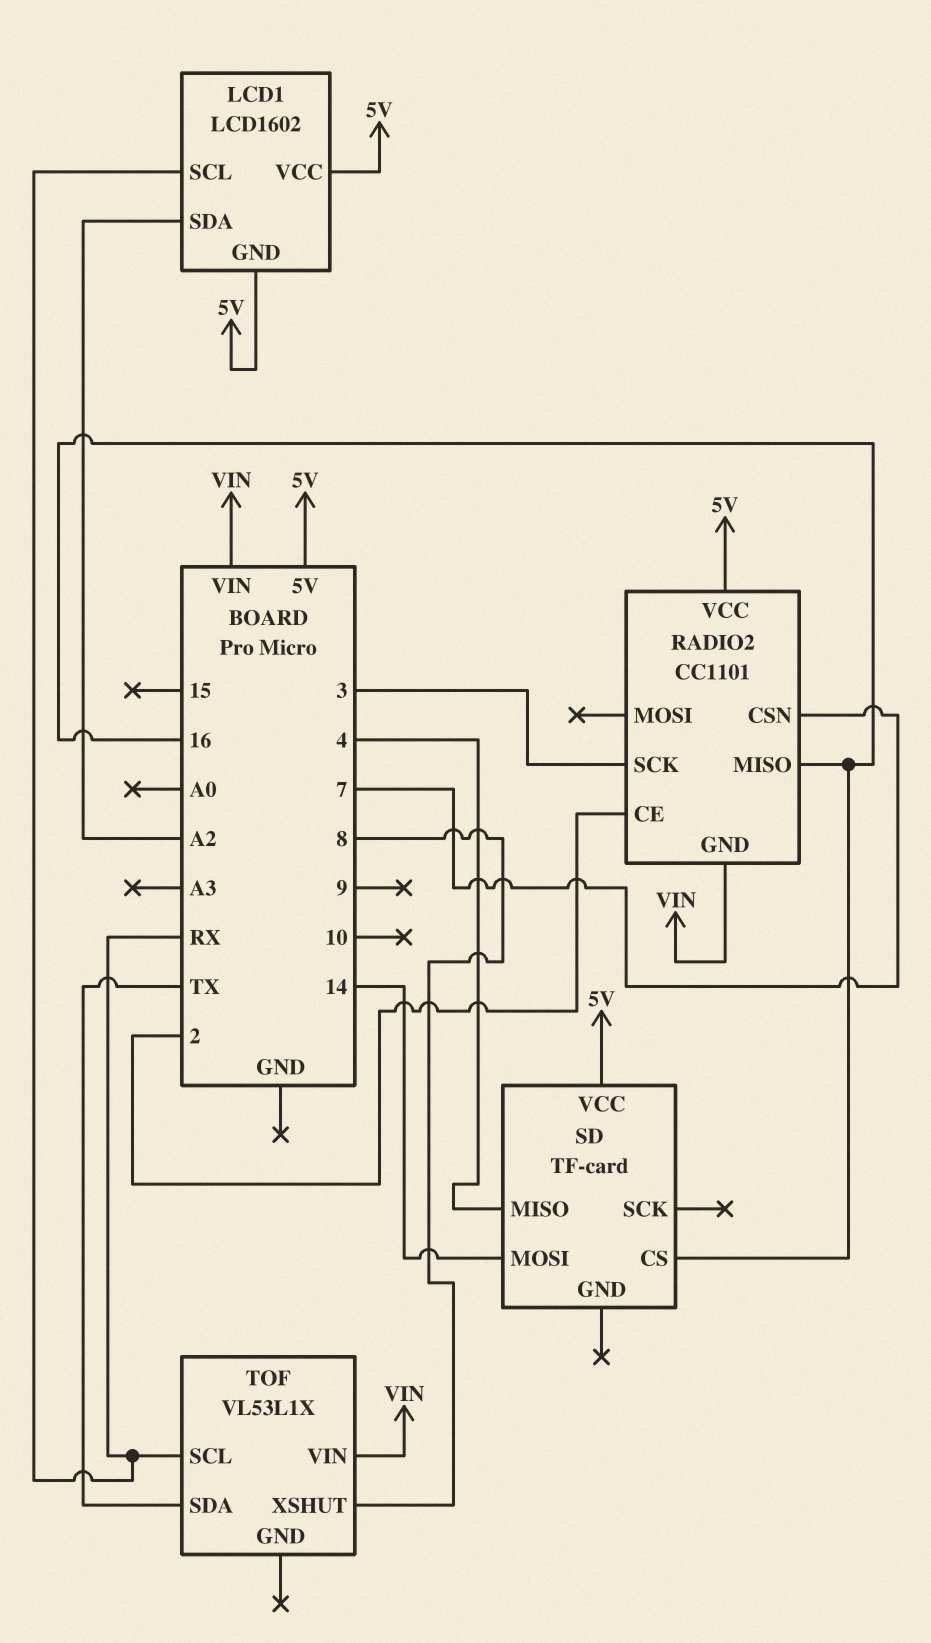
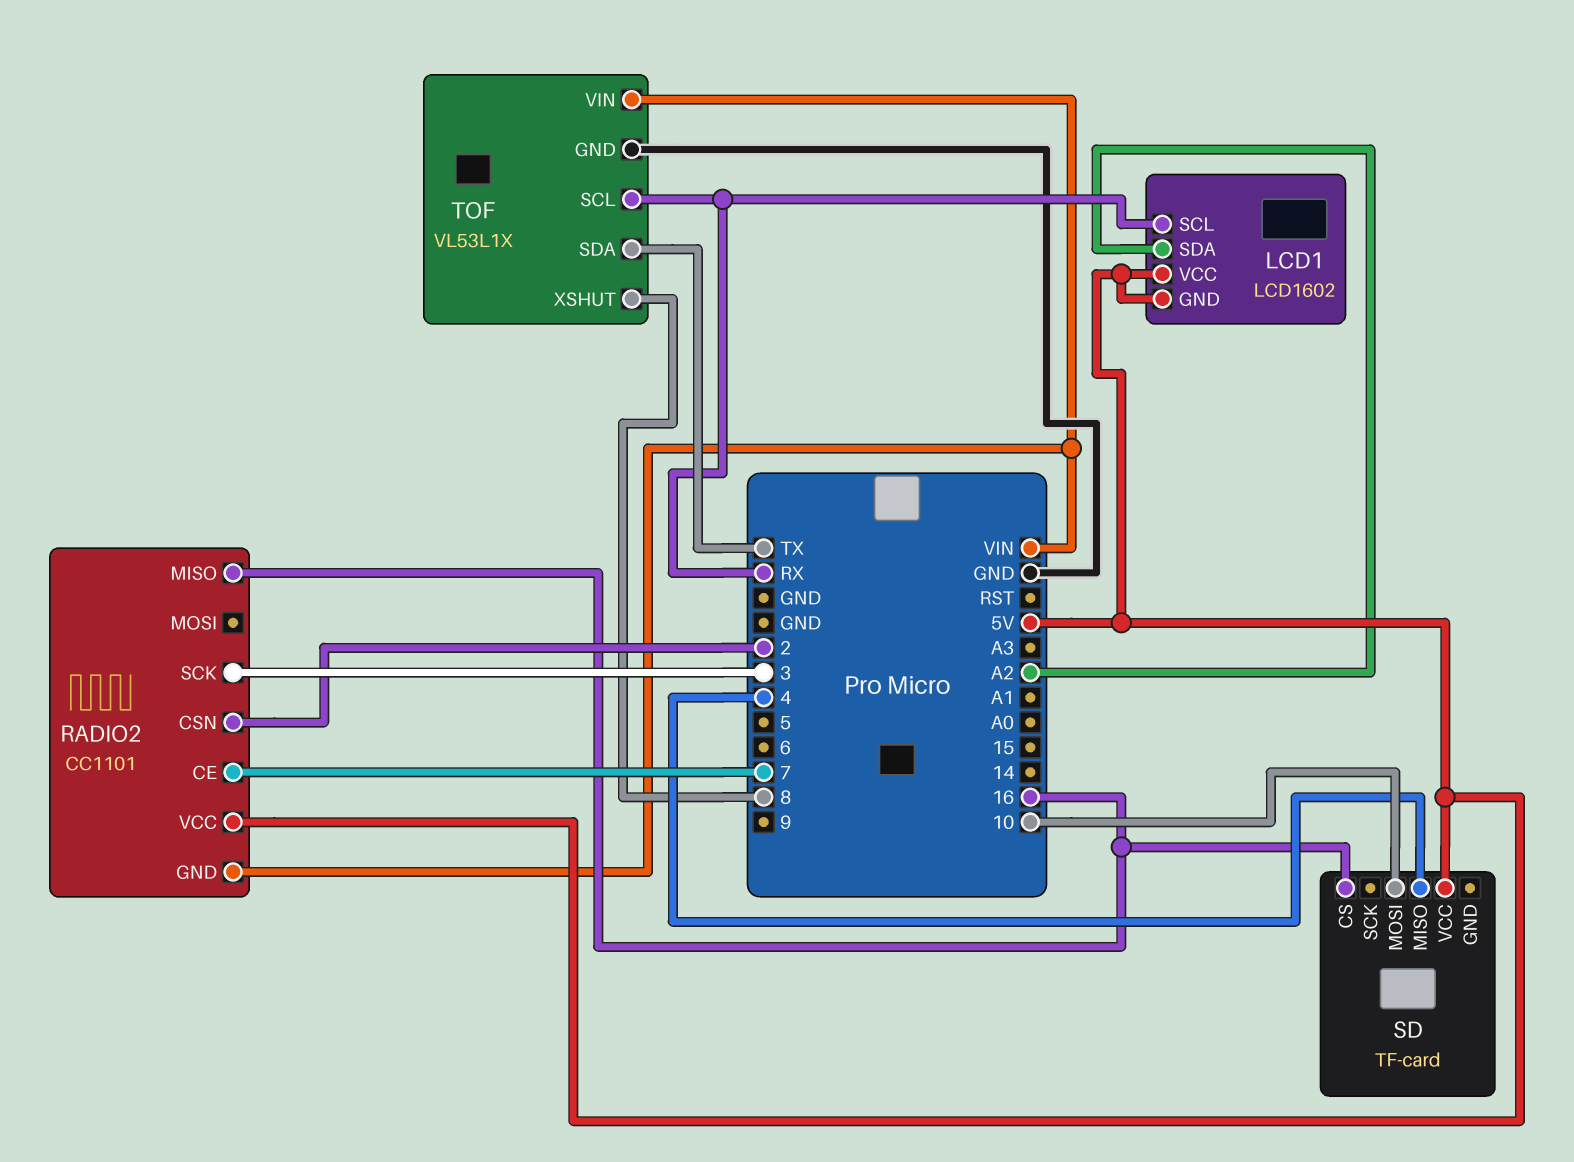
RADIO2 pin CE: 2 -> 7
RADIO2 pin CSN: 7 -> 2
SD pin MOSI: 14 -> 10
TOF pin GND: none -> GND

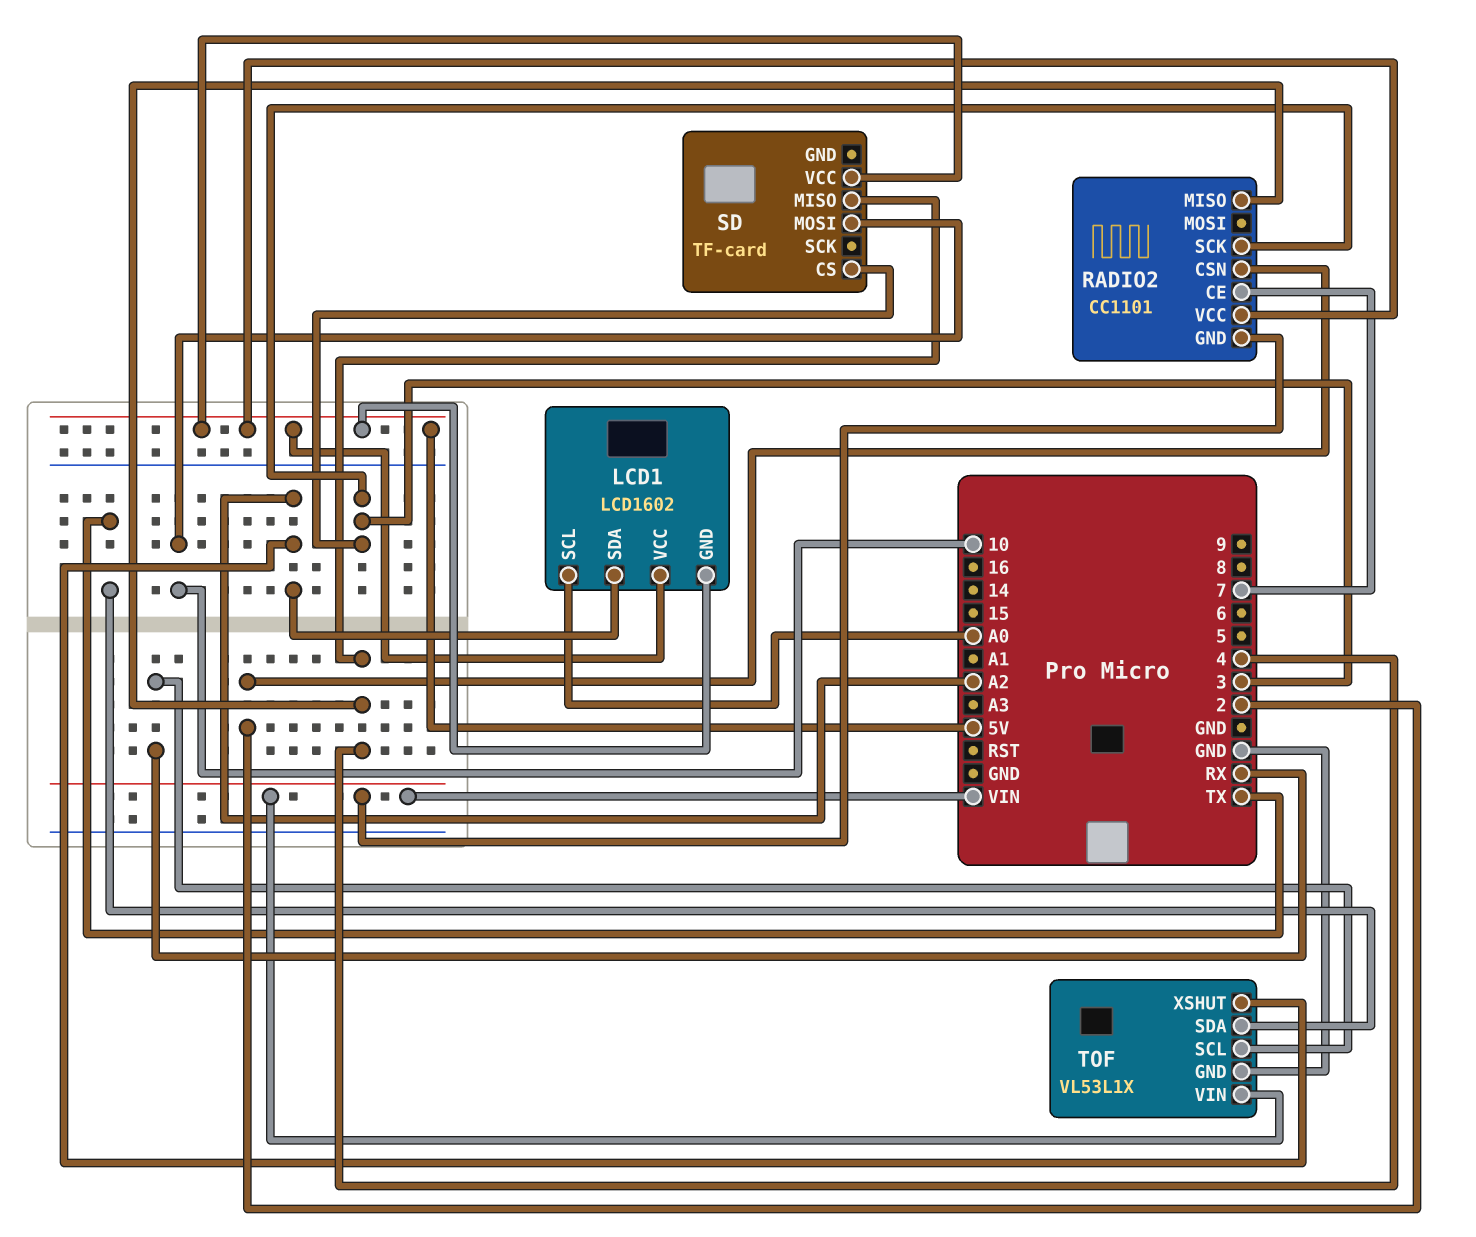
LCD1 pin SCL: RX -> A0
RADIO2 pin MISO: 16 -> 4
SD pin CS: 16 -> 3
TOF pin XSHUT: 8 -> A2

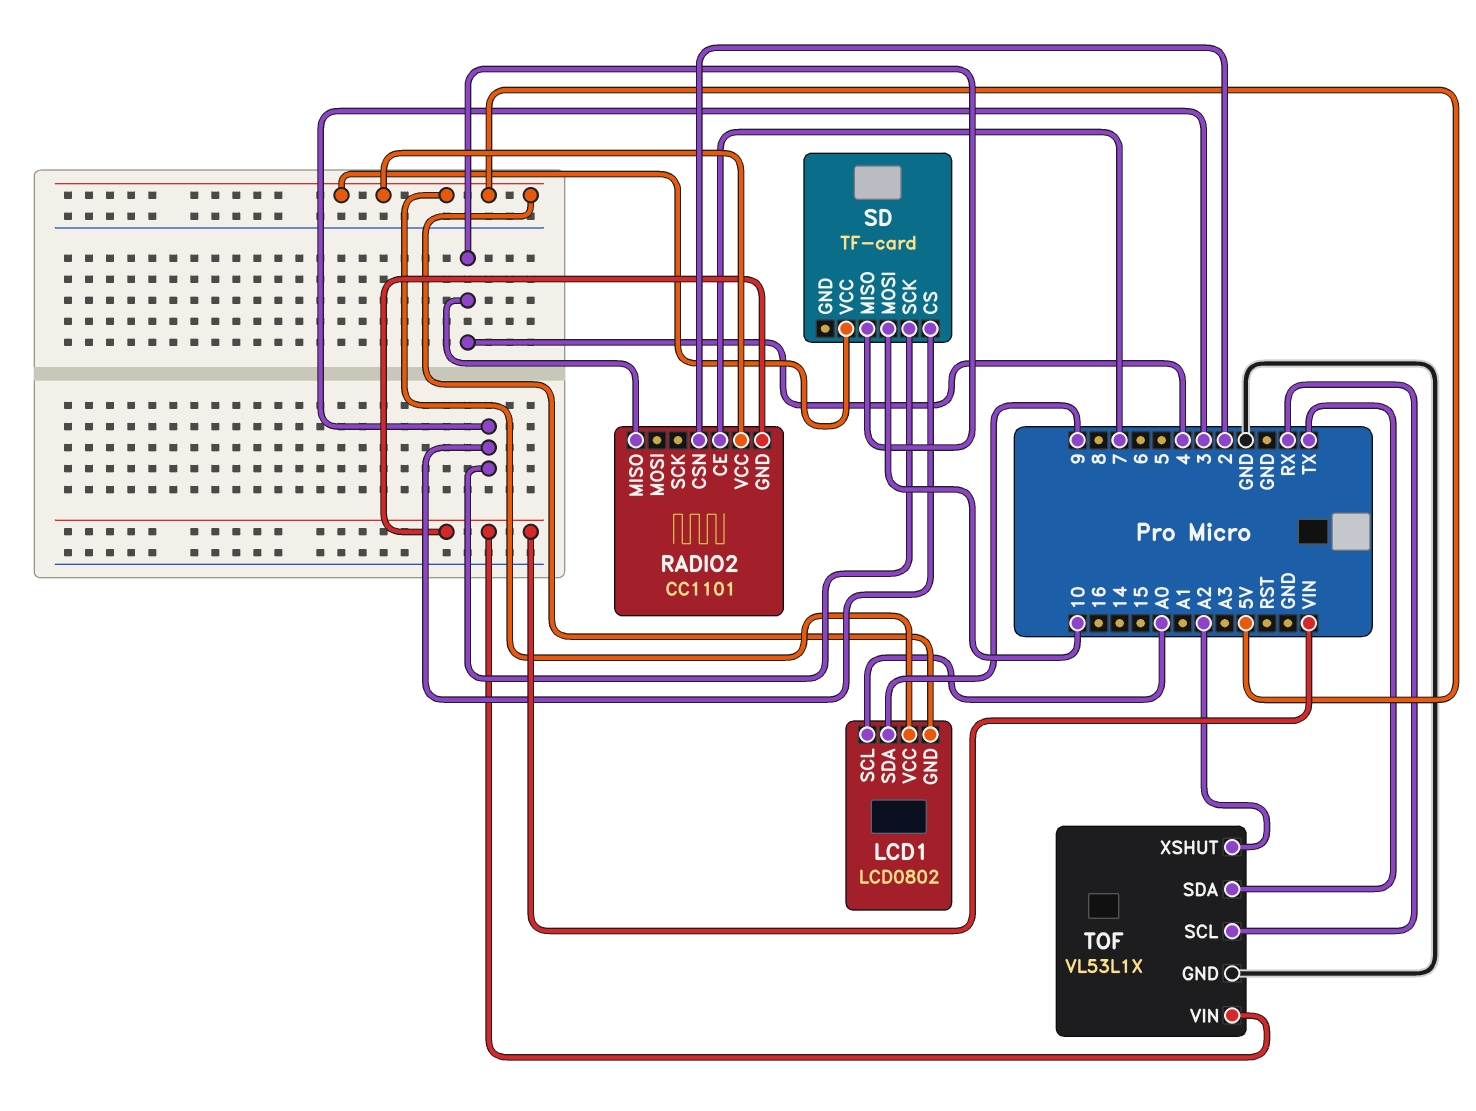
LCD1: LCD1602 -> LCD0802
LCD1 pin SDA: A2 -> 9
RADIO2 pin SCK: 3 -> none
SD pin SCK: none -> 3

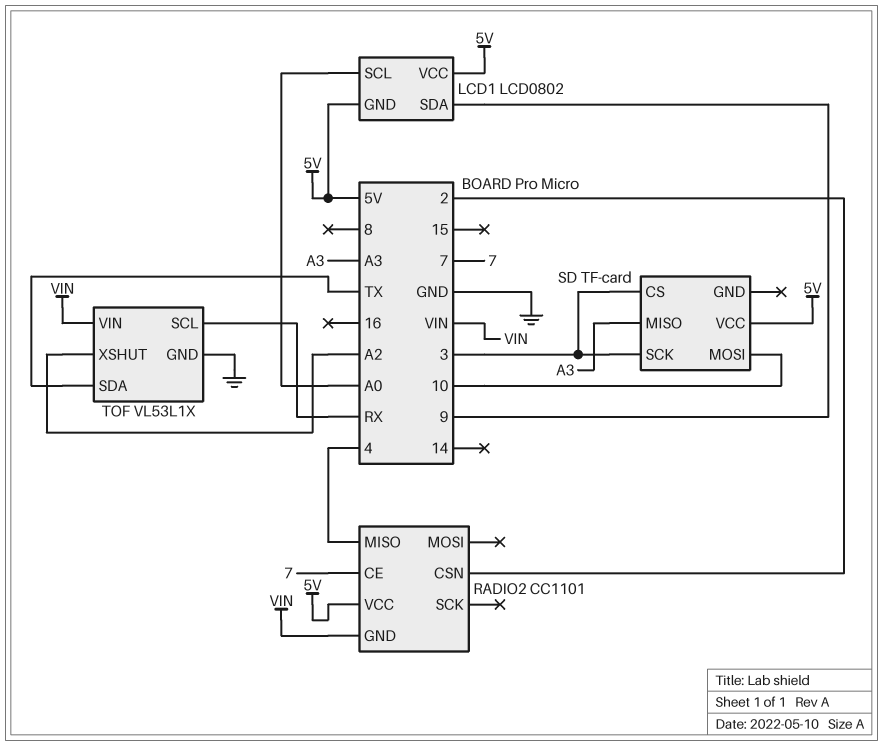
SD pin MISO: 4 -> A3

